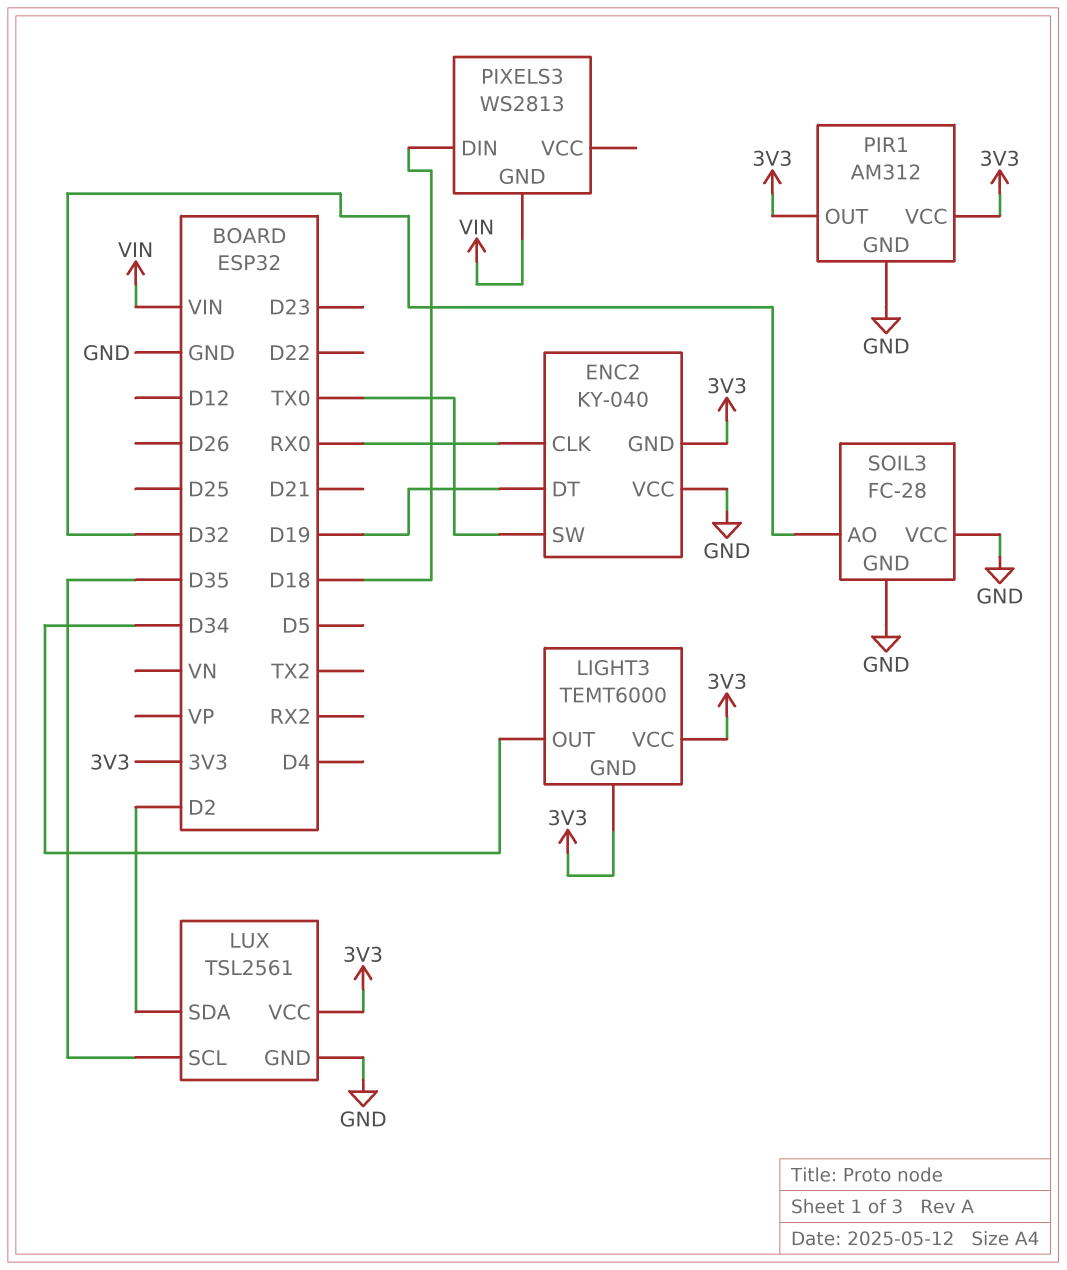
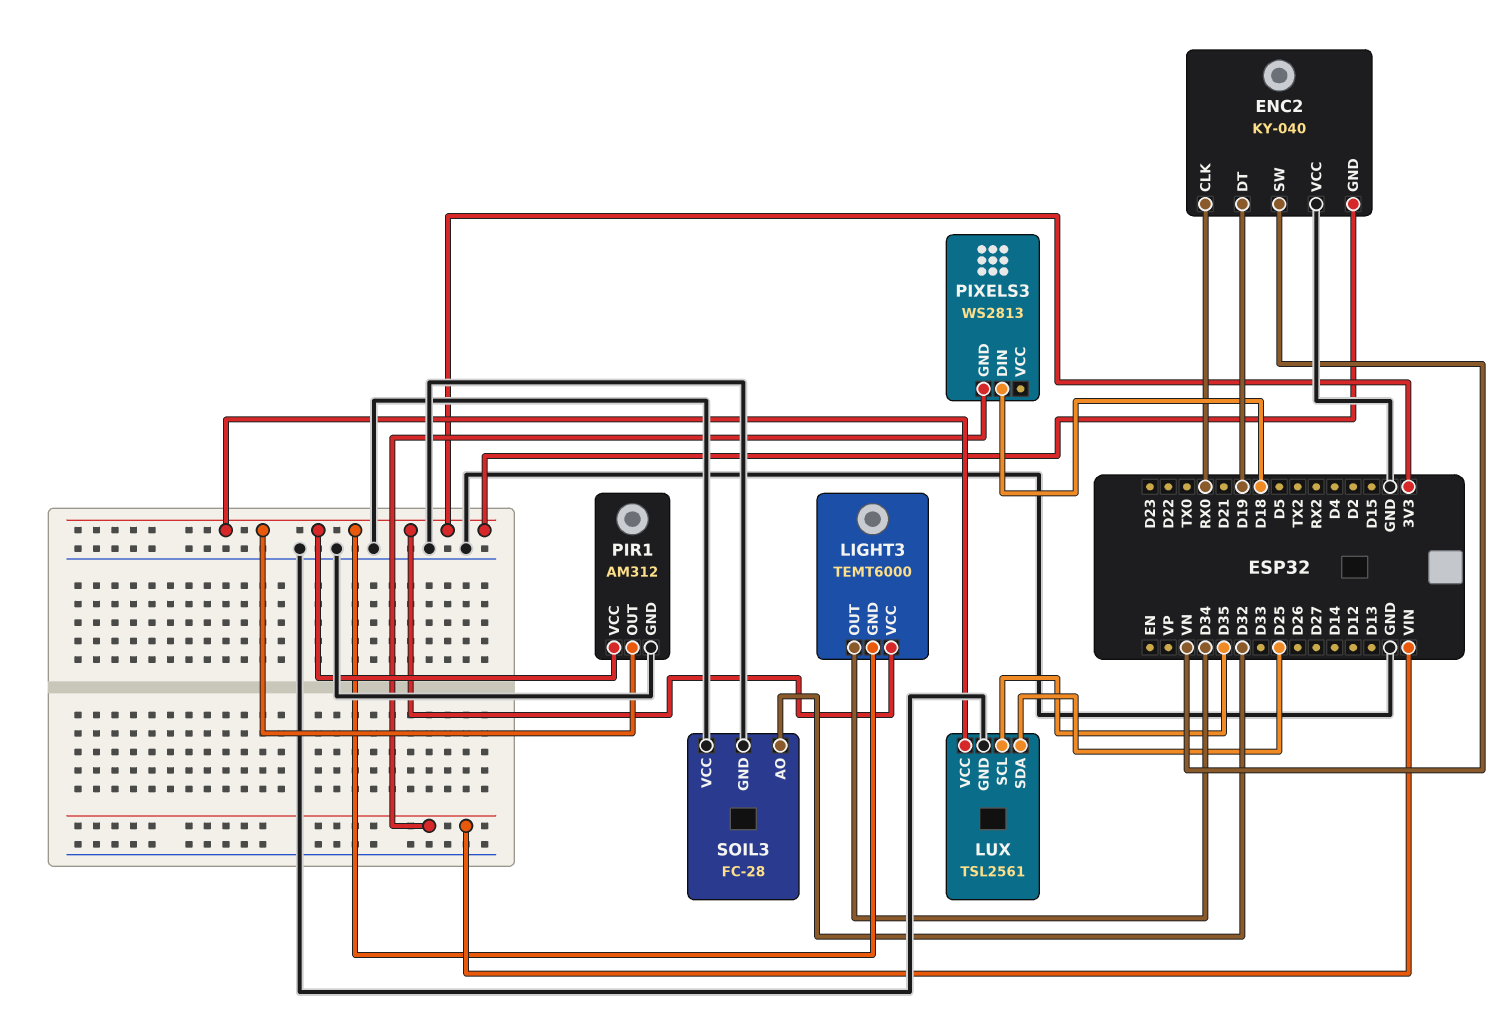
ENC2 pin SW: TX0 -> VN
LUX pin SDA: D2 -> D25

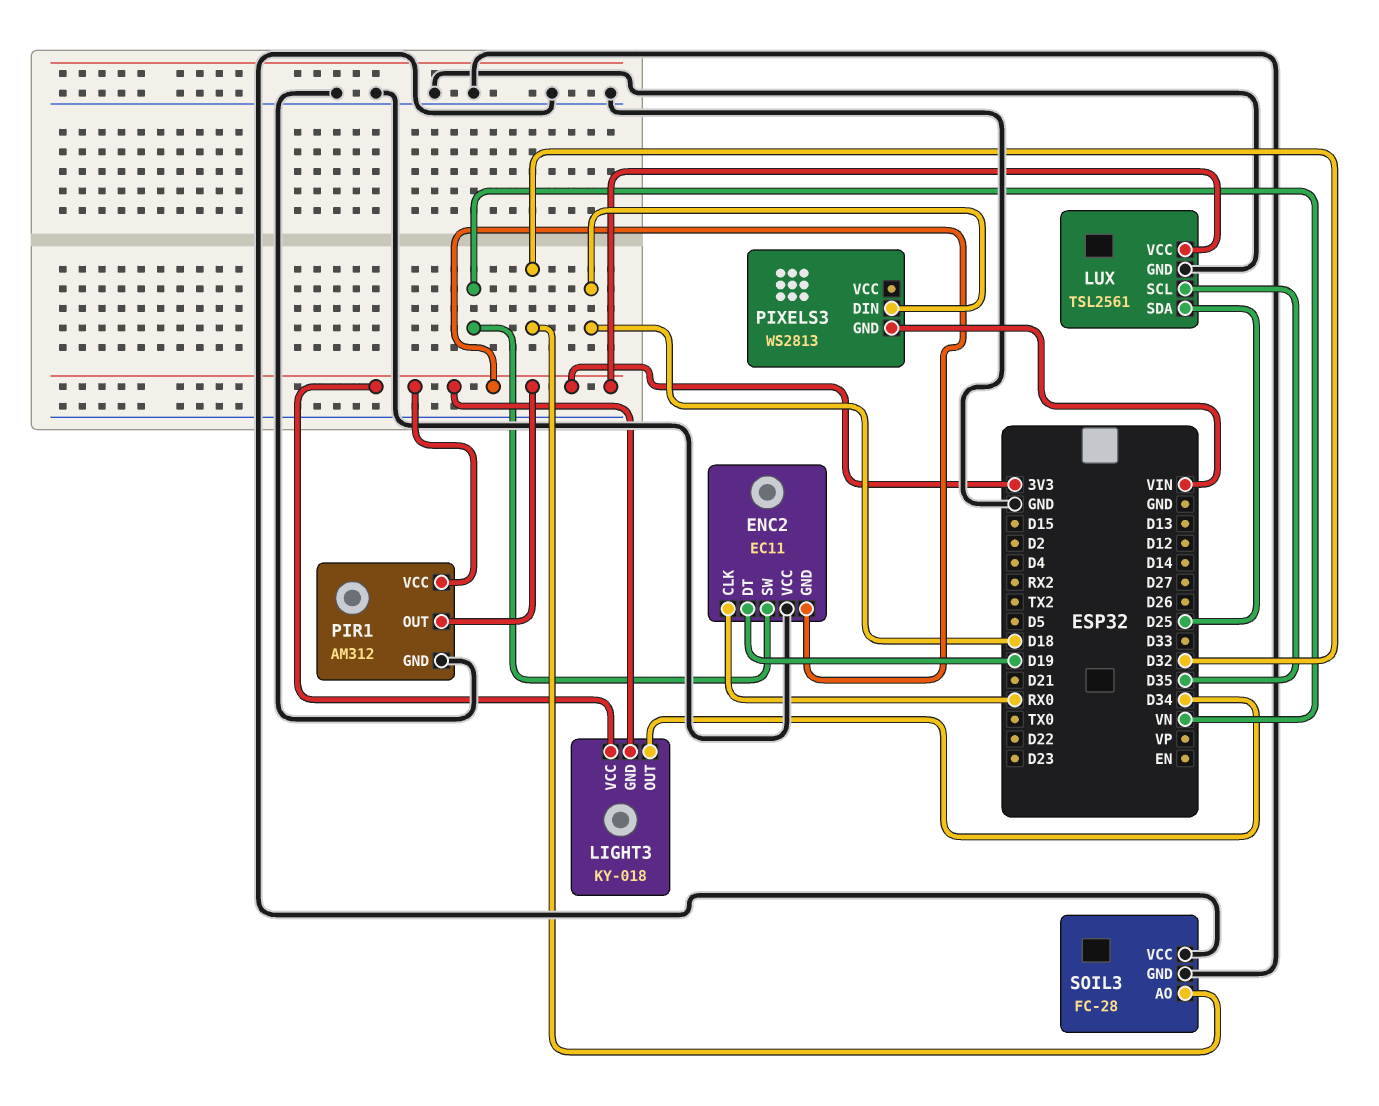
ENC2: KY-040 -> EC11
LIGHT3: TEMT6000 -> KY-018

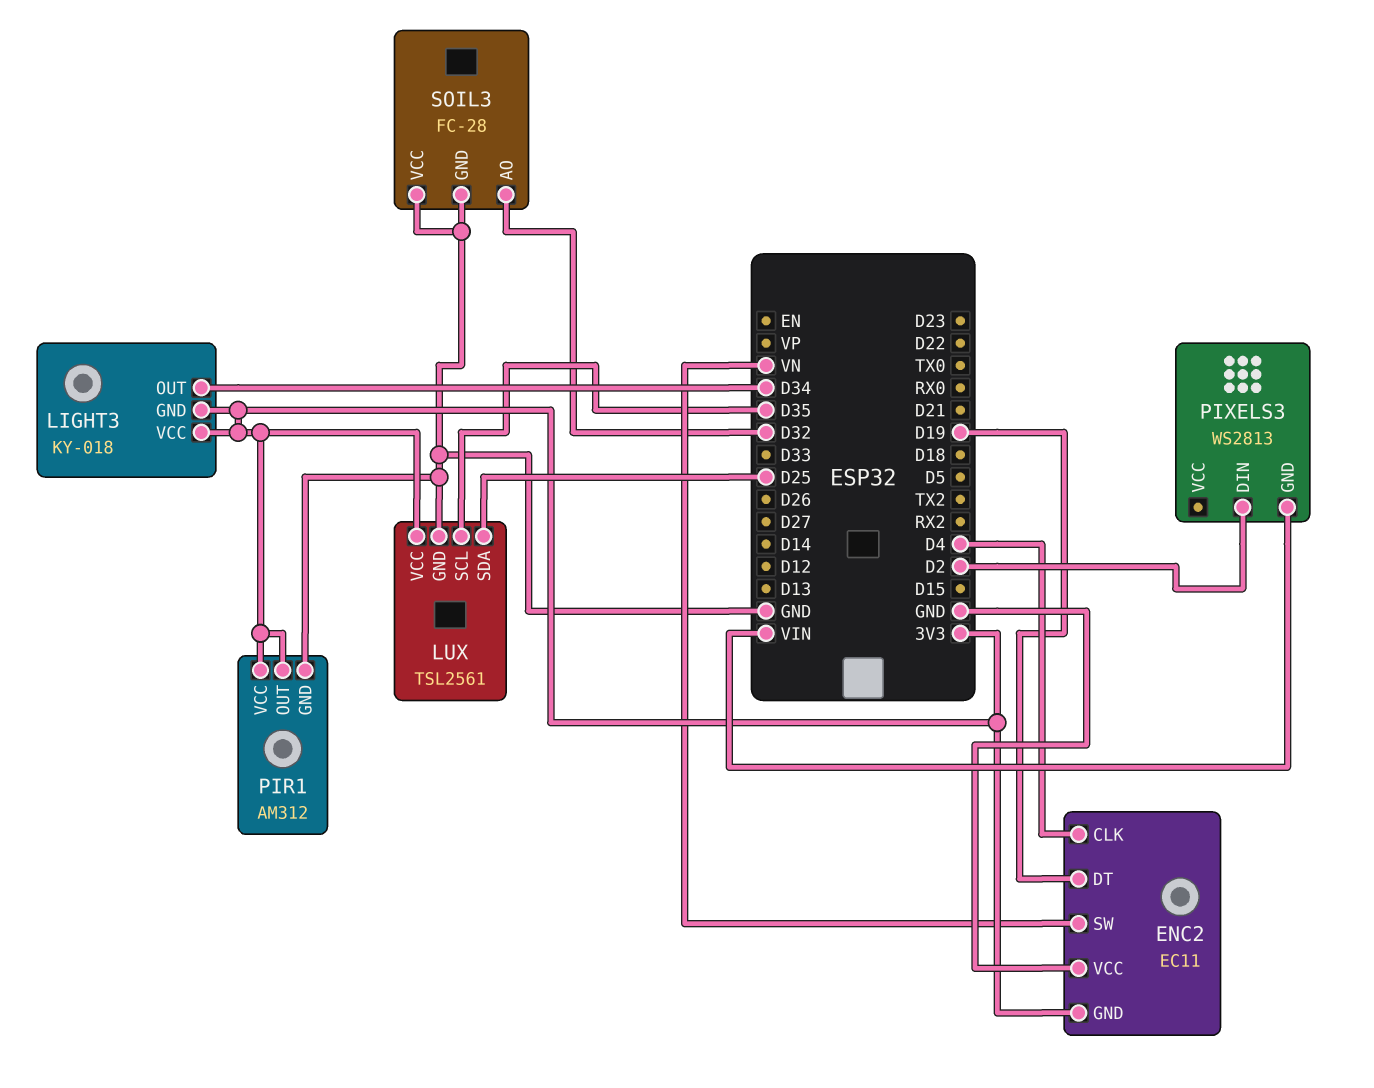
ENC2 pin CLK: RX0 -> D4
PIXELS3 pin DIN: D18 -> D2

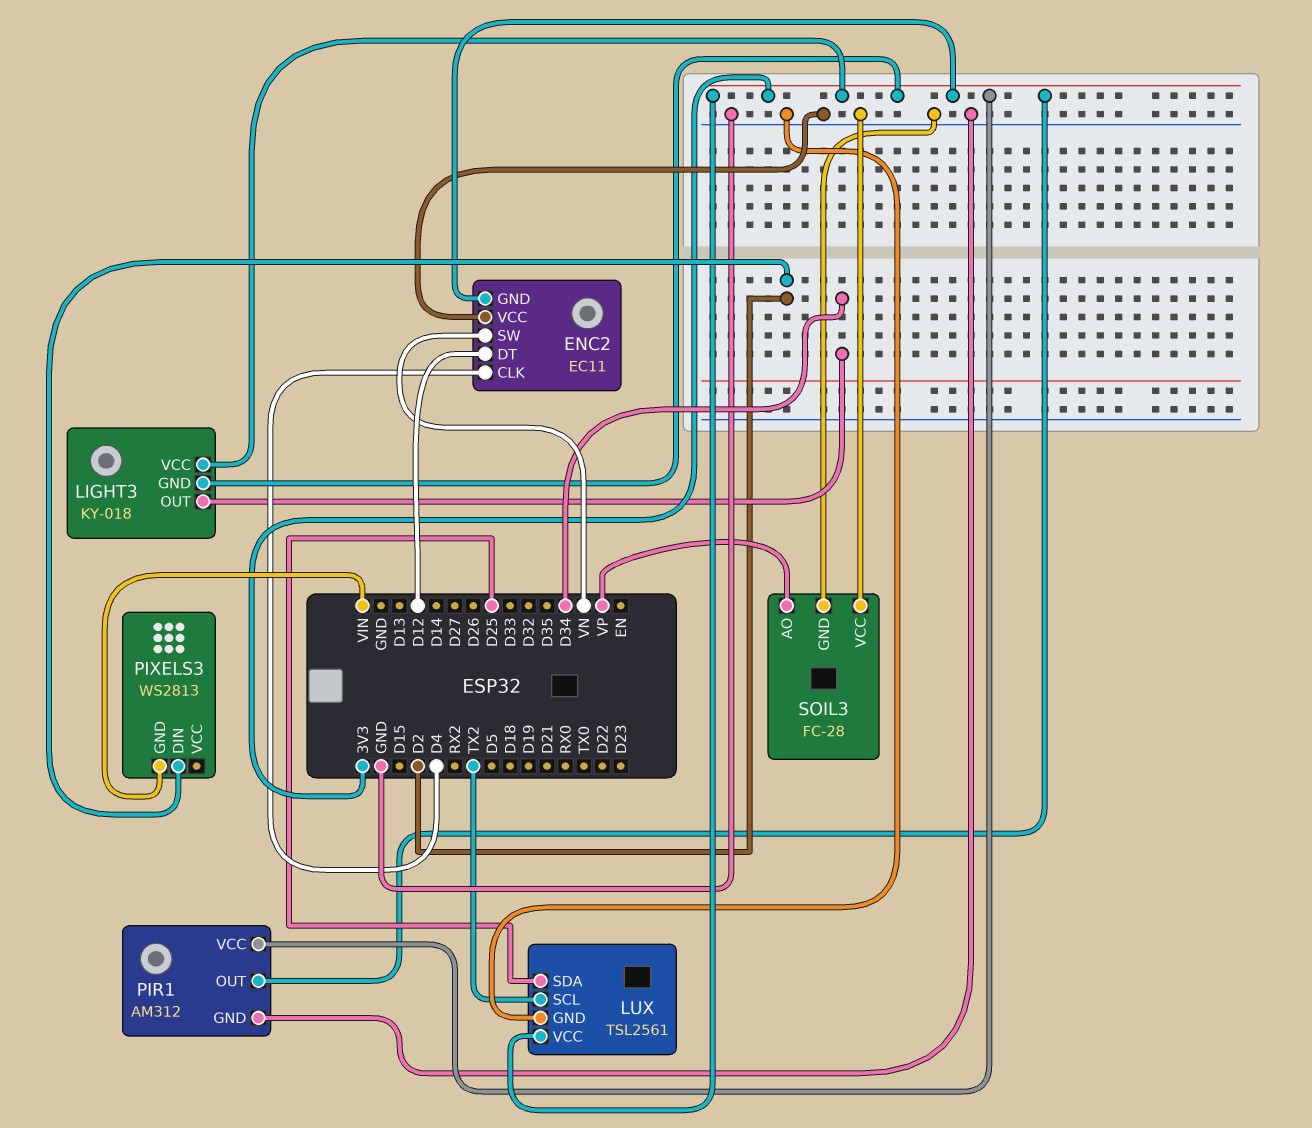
ENC2 pin DT: D19 -> D12
LUX pin SCL: D35 -> TX2
SOIL3 pin AO: D32 -> VP

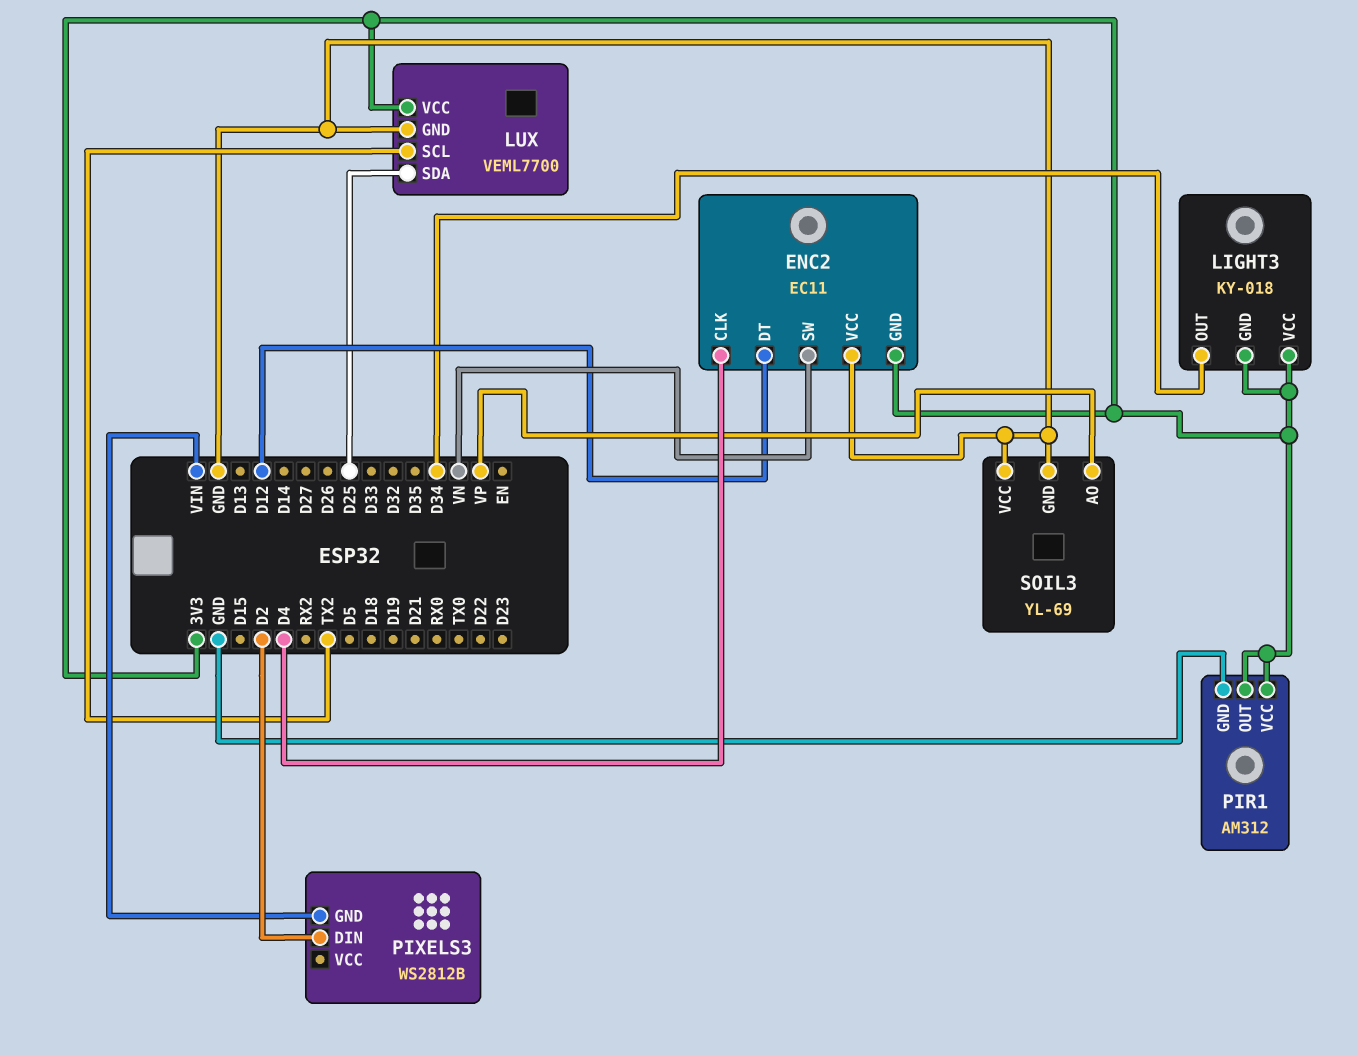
LUX: TSL2561 -> VEML7700
PIXELS3: WS2813 -> WS2812B
SOIL3: FC-28 -> YL-69

